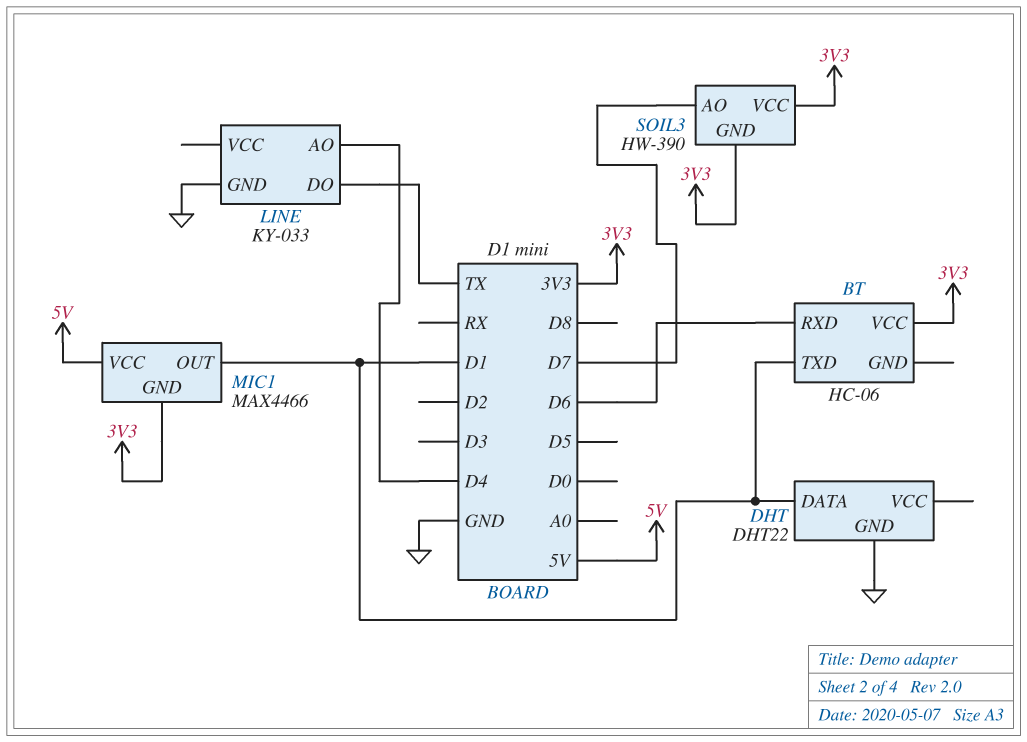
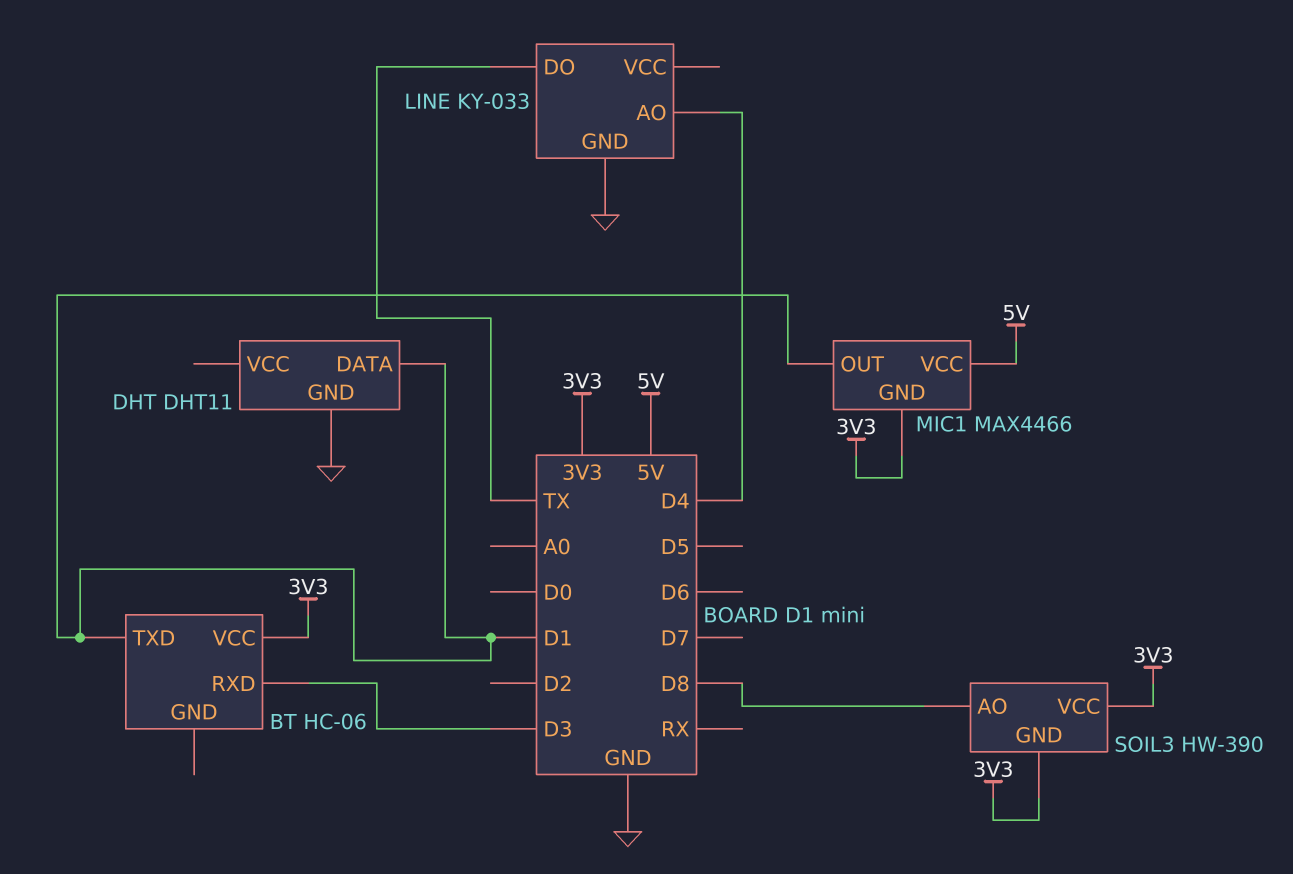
BT pin RXD: D6 -> D3
DHT: DHT22 -> DHT11
SOIL3 pin AO: D7 -> D8

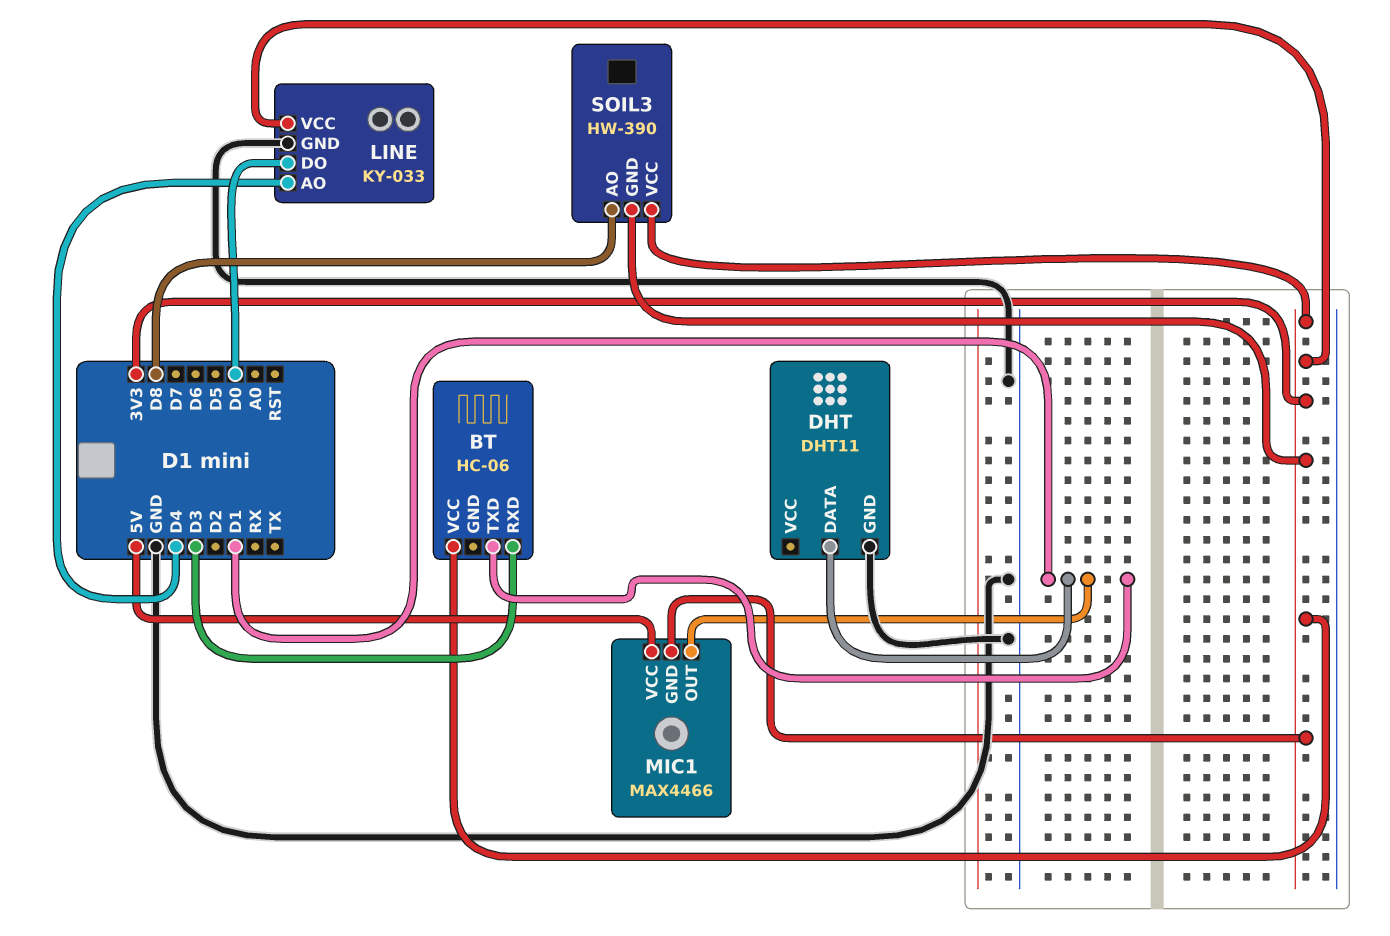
LINE pin DO: TX -> D0
LINE pin VCC: none -> 3V3

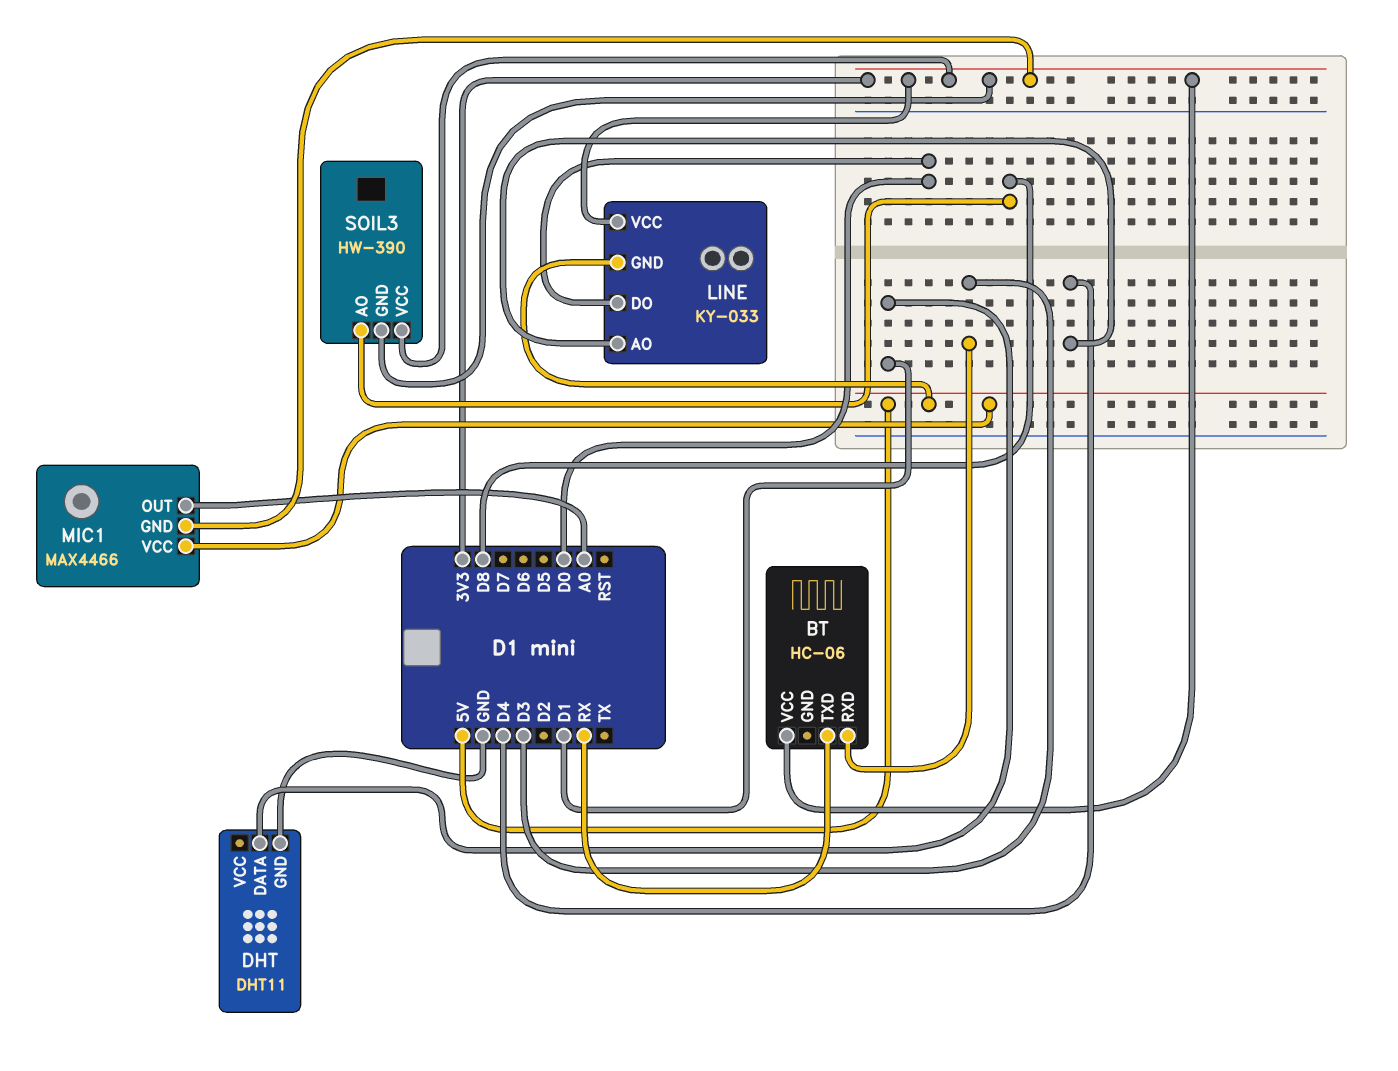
BT pin TXD: D1 -> RX
LINE pin GND: GND -> 5V
MIC1 pin OUT: D1 -> A0

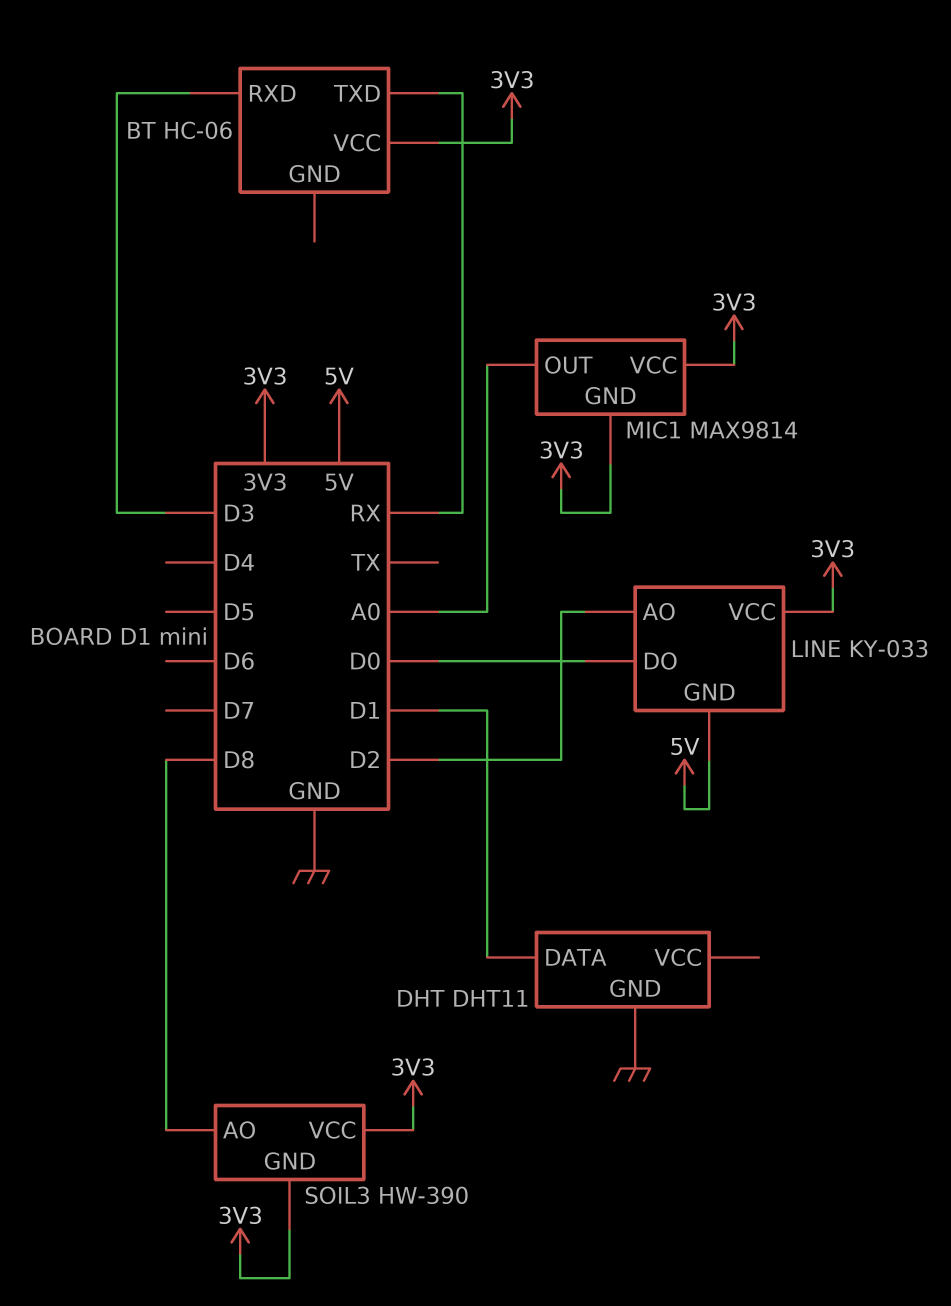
LINE pin AO: D4 -> D2
MIC1: MAX4466 -> MAX9814
MIC1 pin VCC: 5V -> 3V3

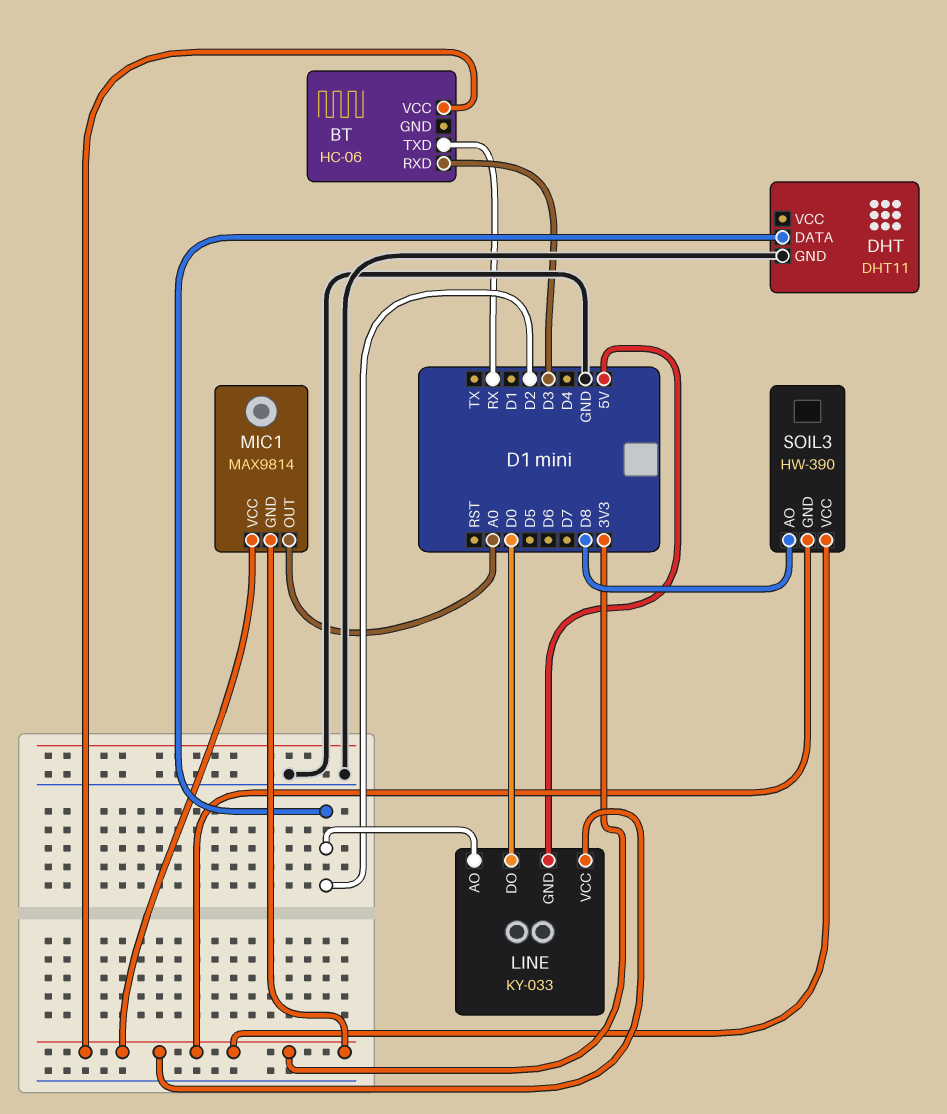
DHT pin DATA: D1 -> D2

